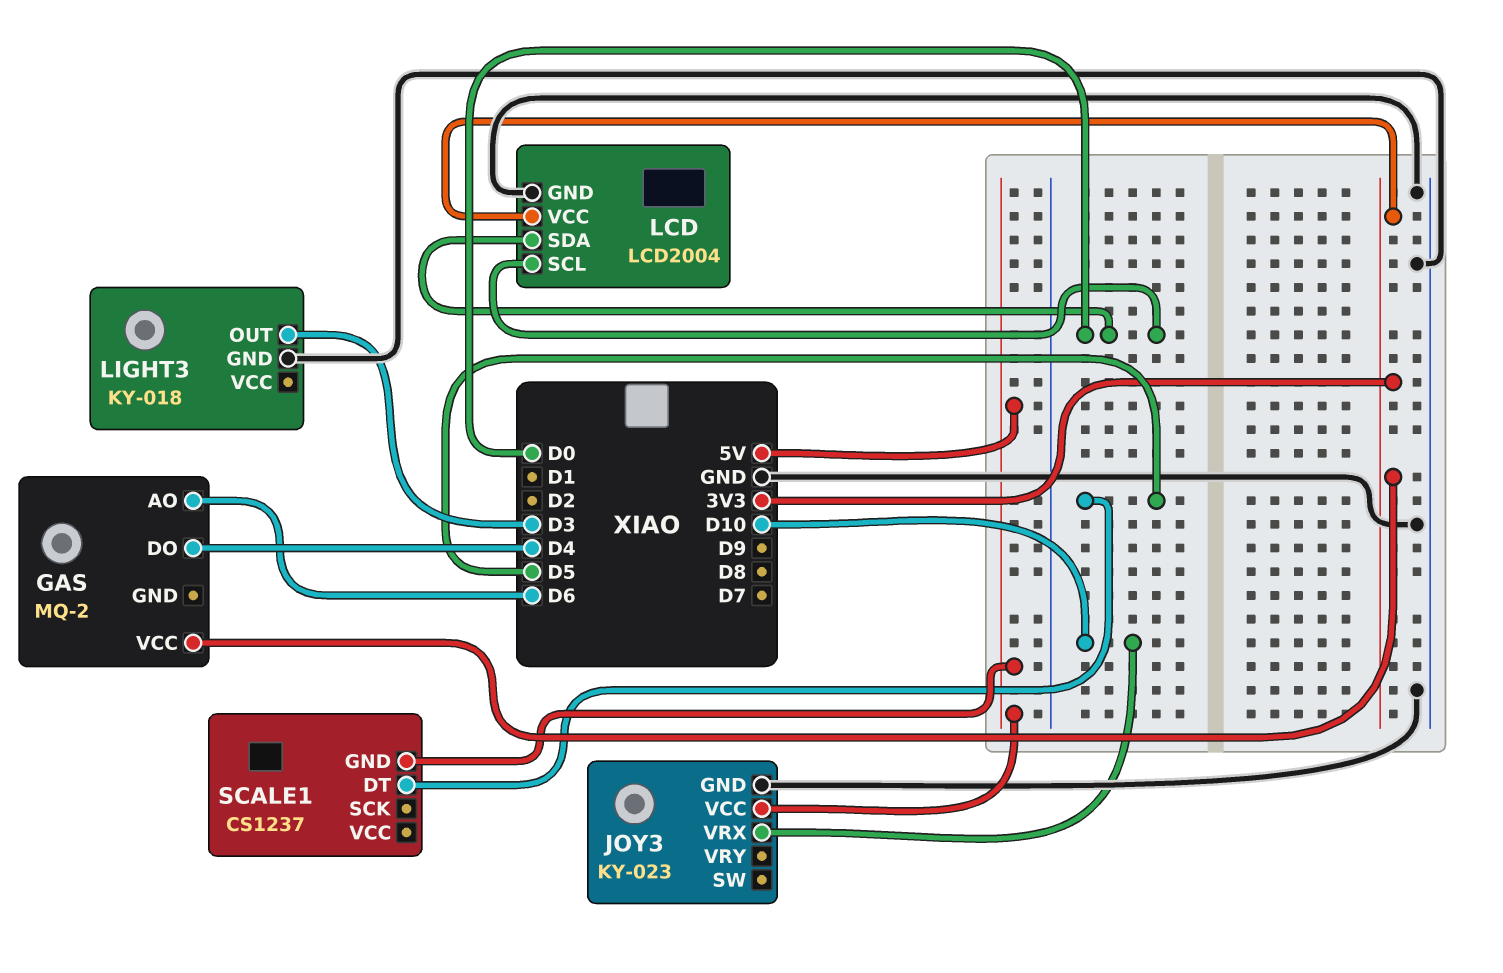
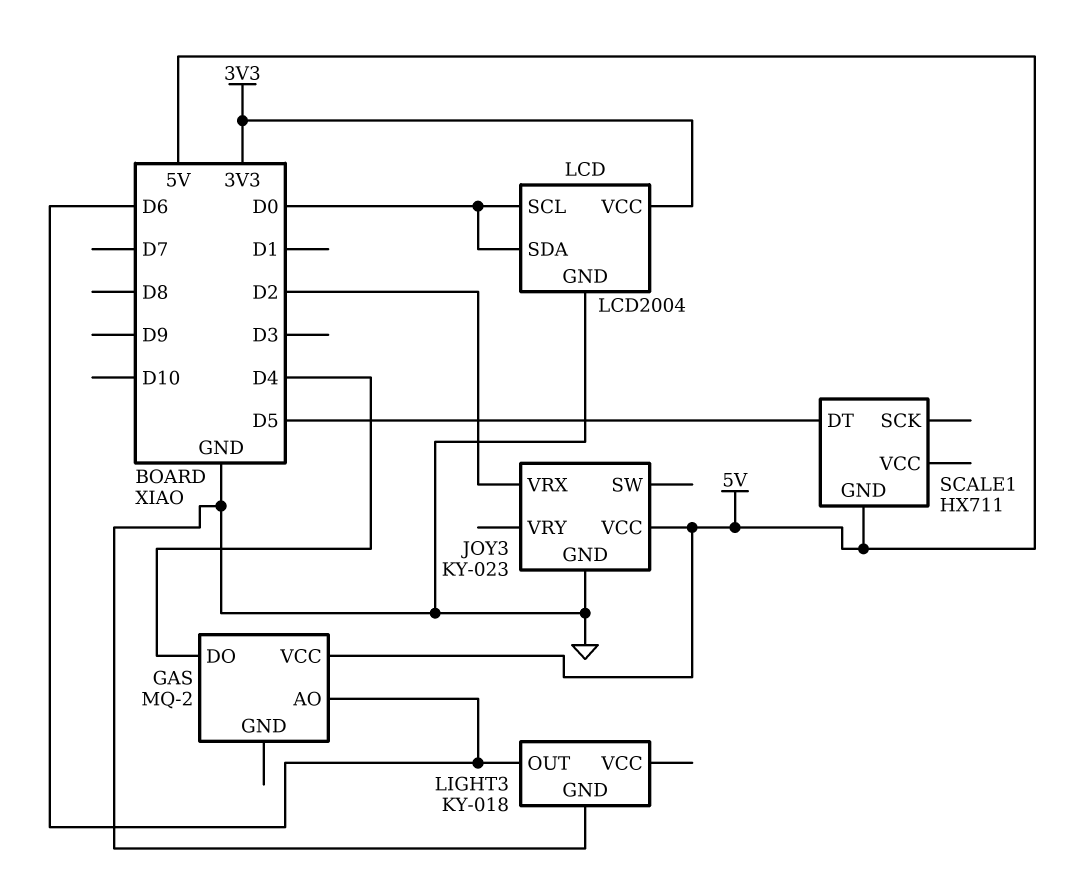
GAS pin VCC: 3V3 -> 5V
JOY3 pin VRX: D10 -> D2
LIGHT3 pin OUT: D3 -> D6
SCALE1: CS1237 -> HX711

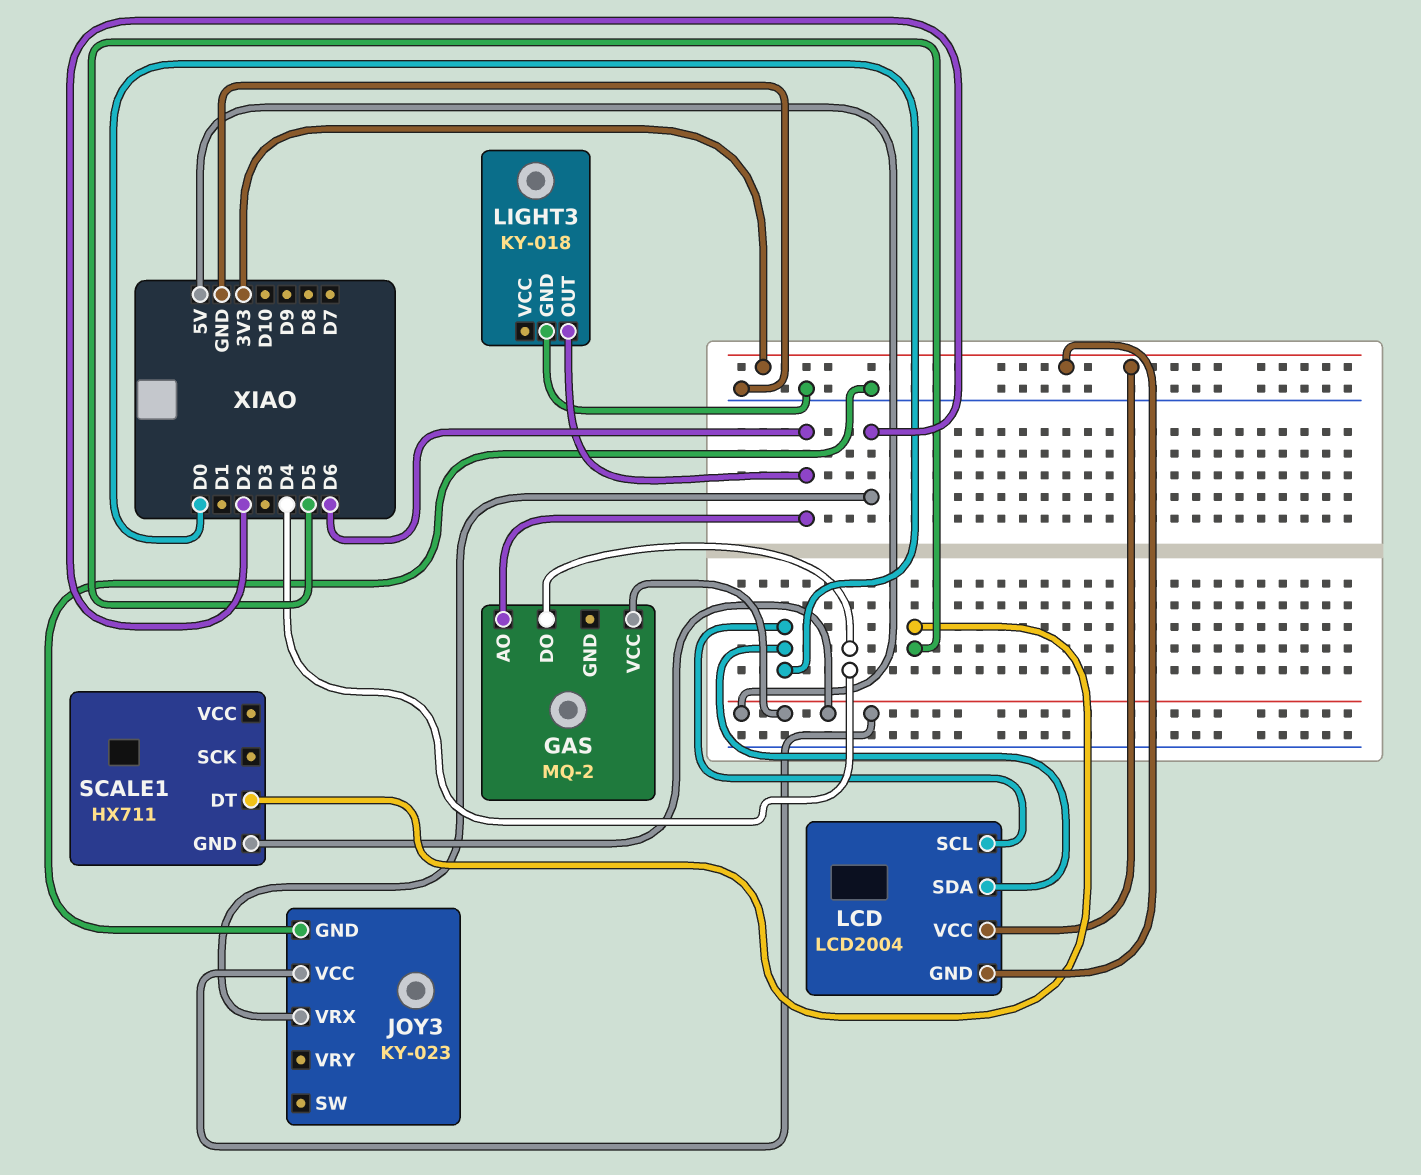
LCD pin GND: GND -> 3V3

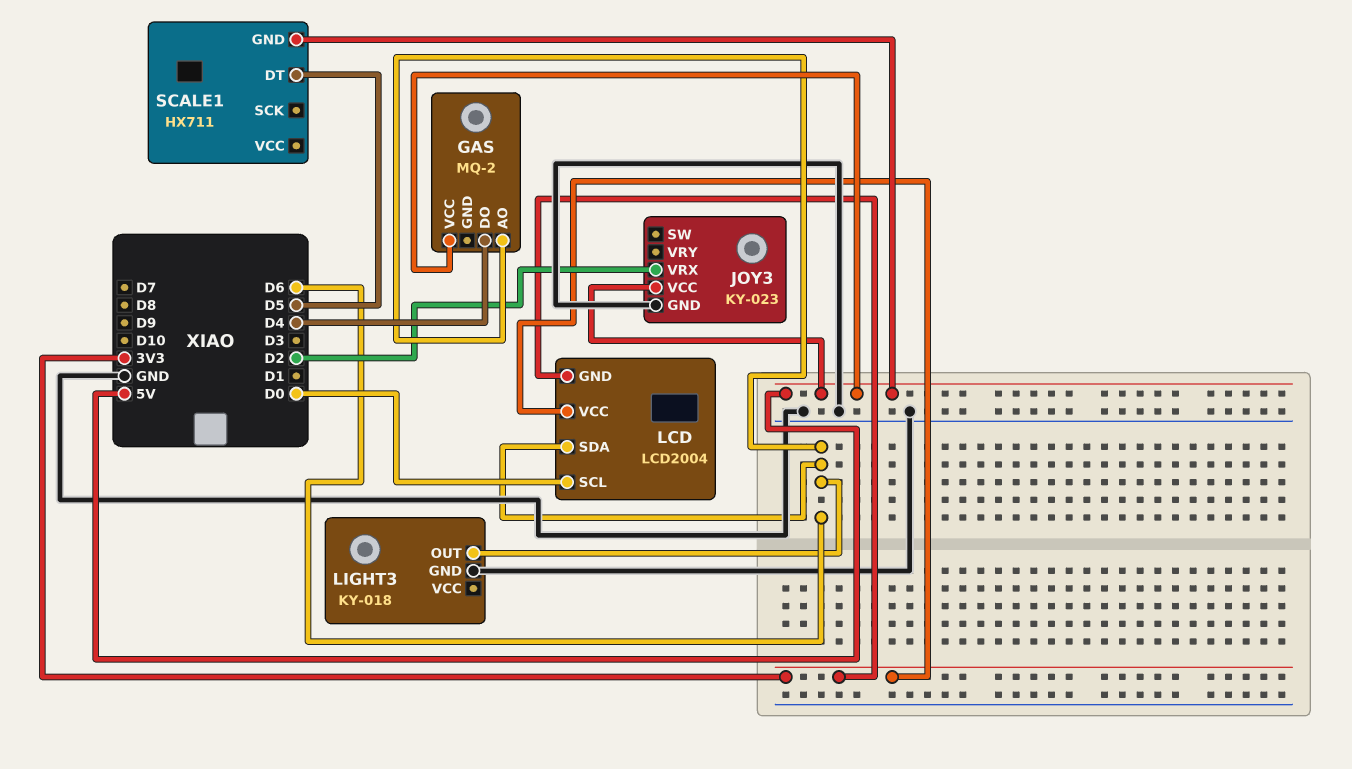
LCD pin SDA: D0 -> D6

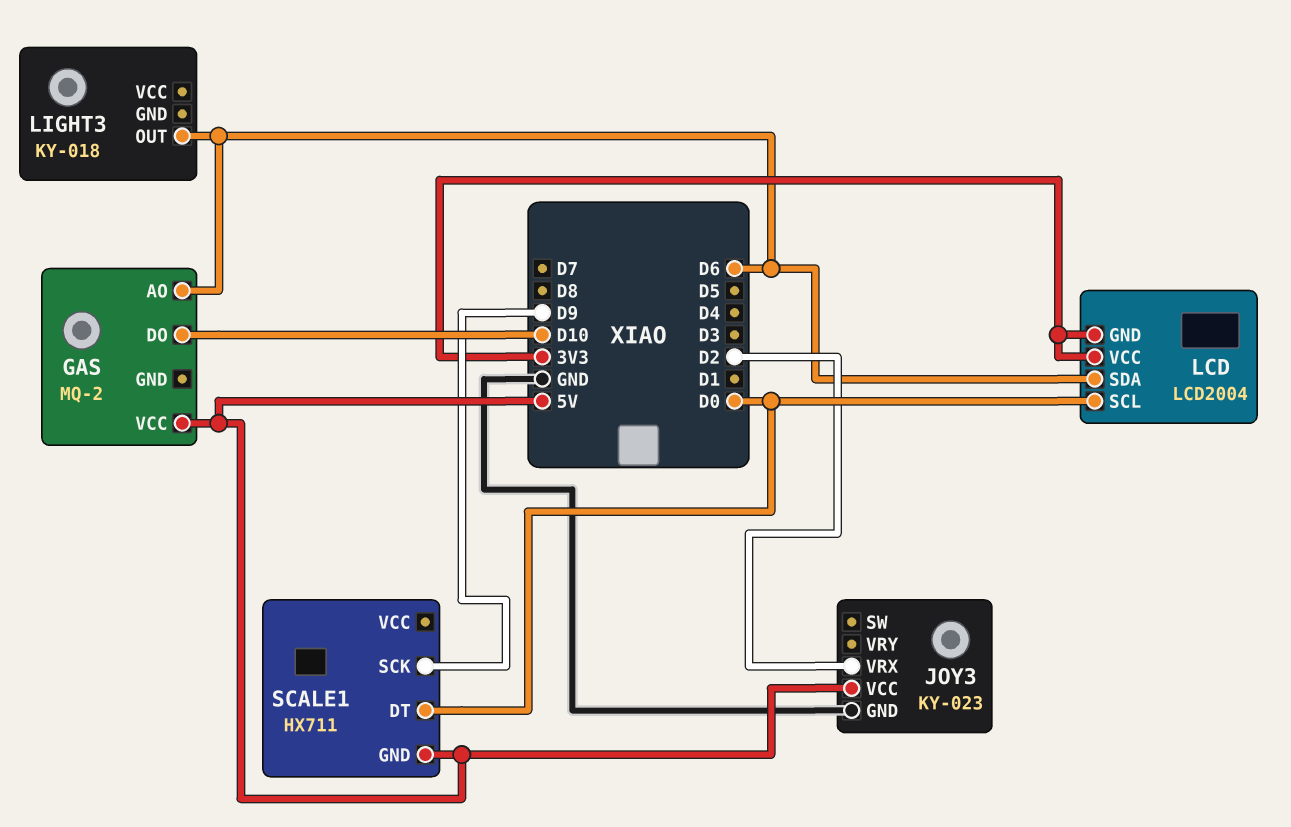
GAS pin DO: D4 -> D10
LIGHT3 pin GND: GND -> none
SCALE1 pin DT: D5 -> D0
SCALE1 pin SCK: none -> D9

